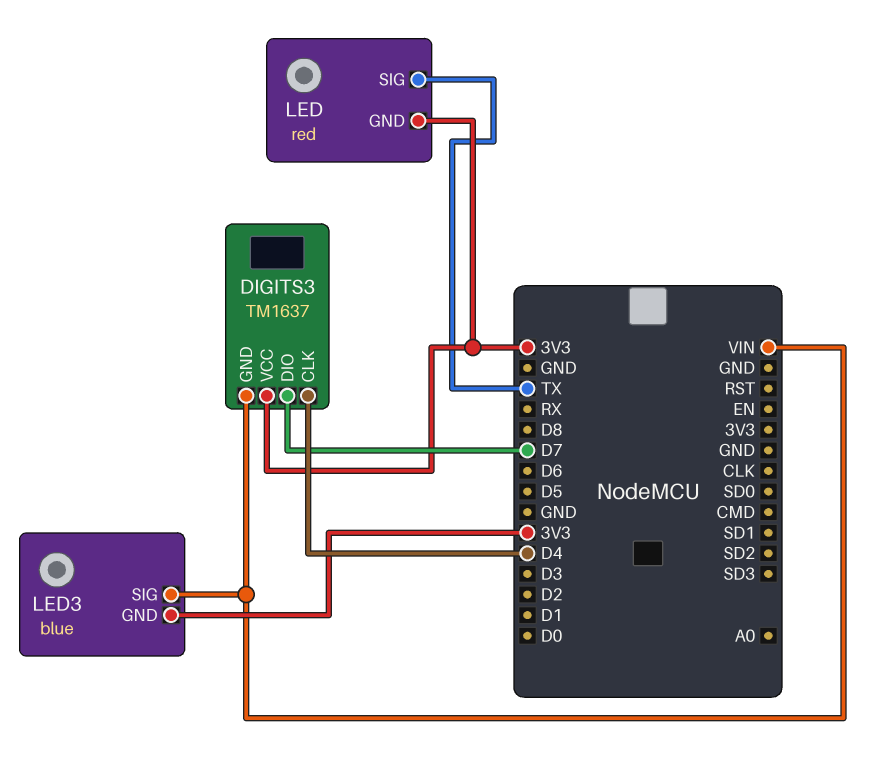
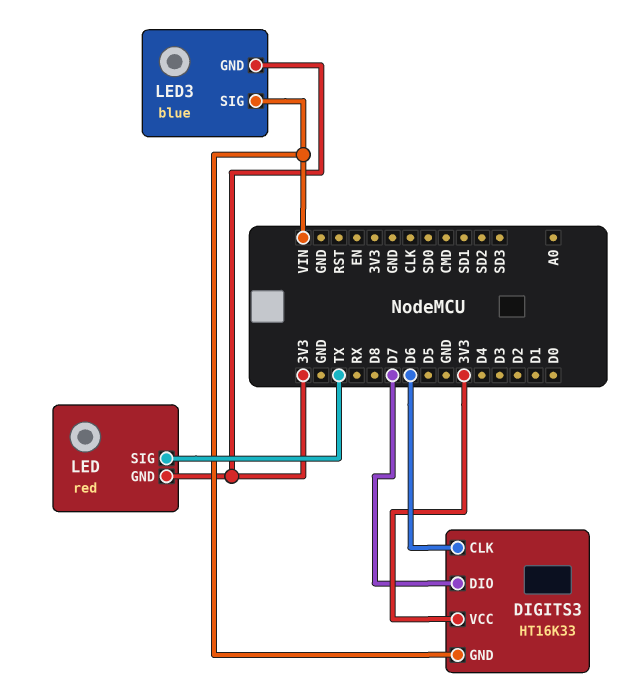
DIGITS3: TM1637 -> HT16K33
DIGITS3 pin CLK: D4 -> D6

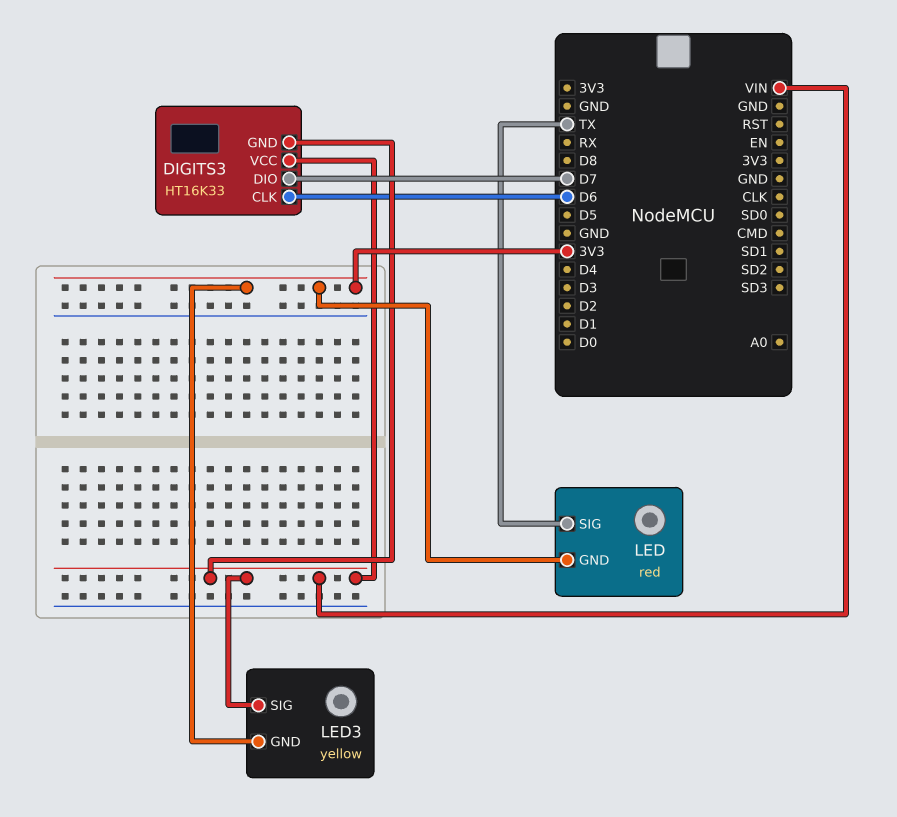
DIGITS3 pin VCC: 3V3 -> VIN
LED3: blue -> yellow

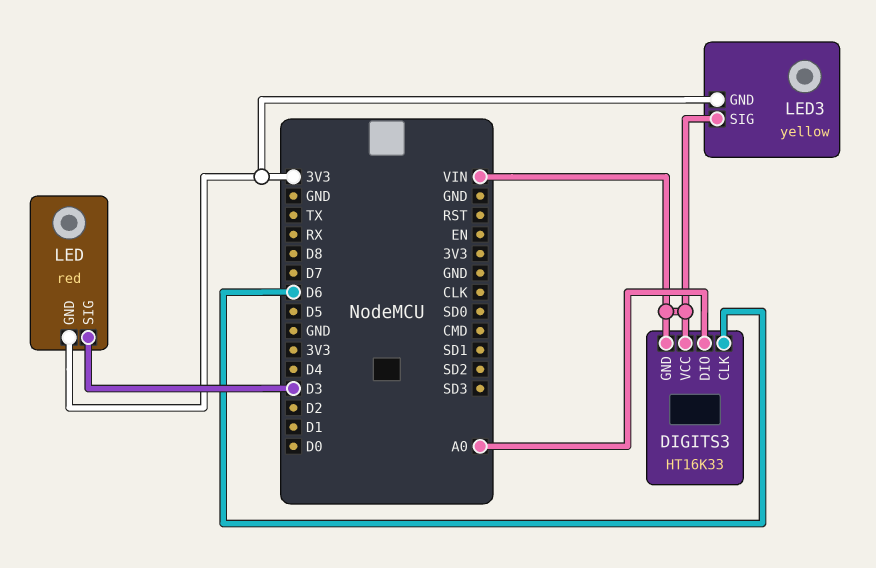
DIGITS3 pin DIO: D7 -> A0
LED pin SIG: TX -> D3

